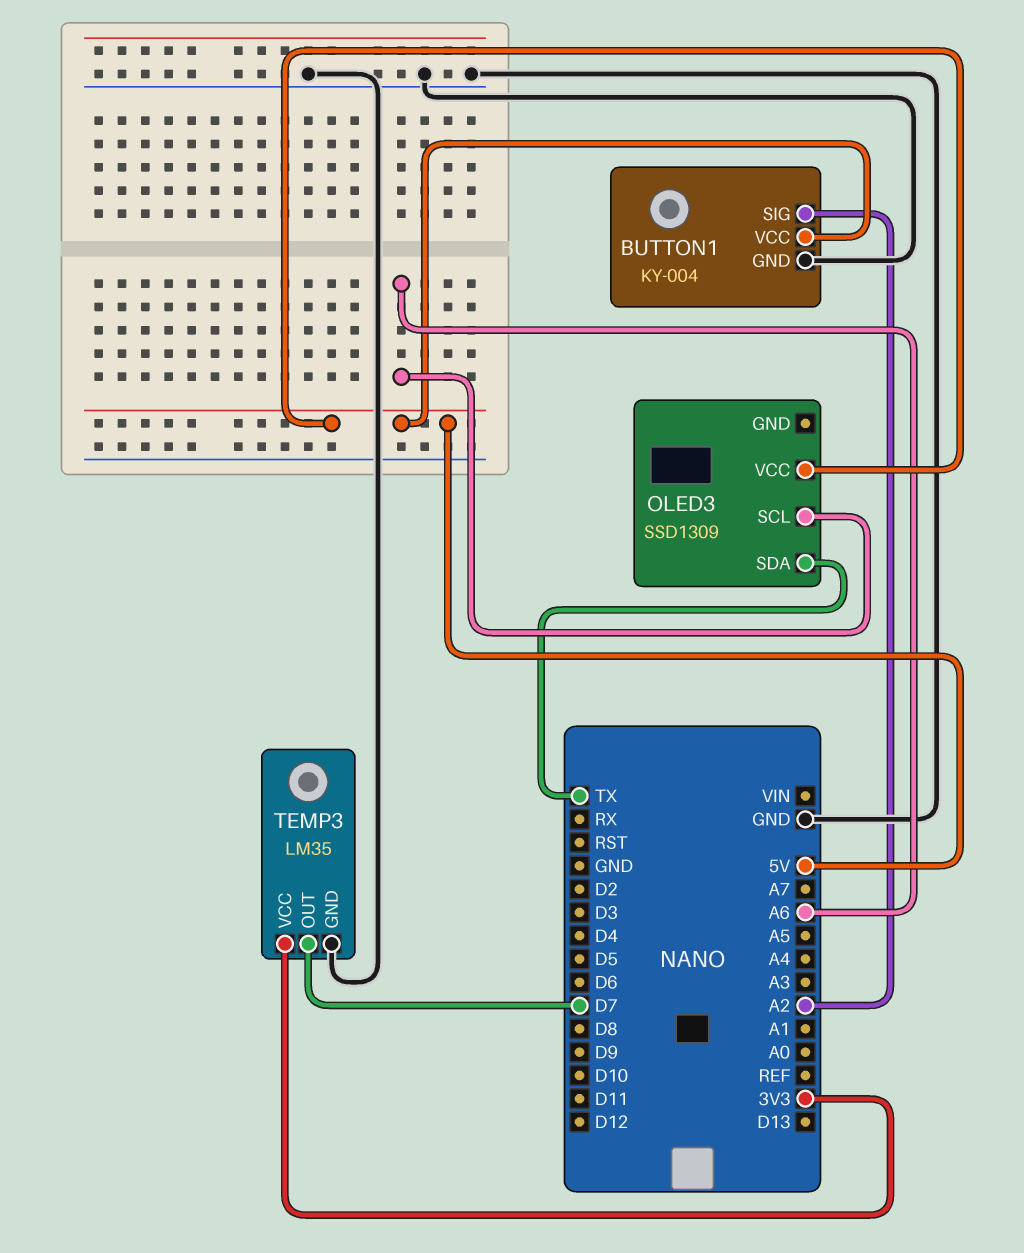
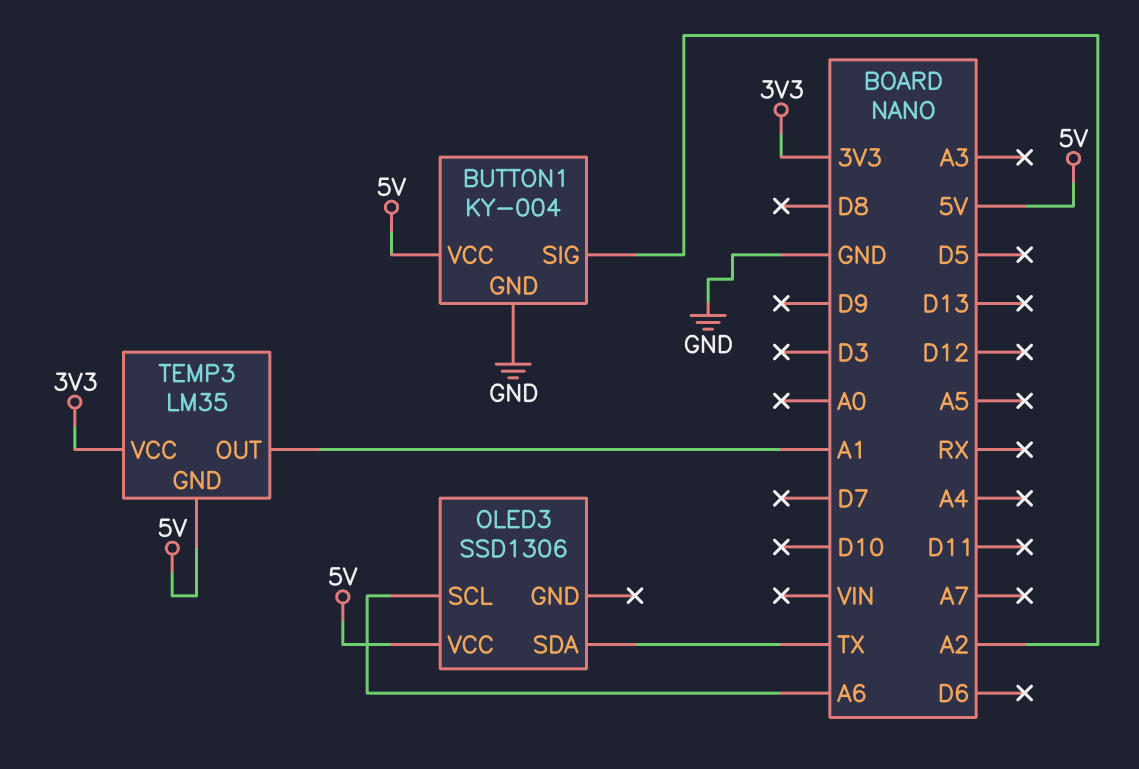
OLED3: SSD1309 -> SSD1306
TEMP3 pin GND: GND -> 5V
TEMP3 pin OUT: D7 -> A1

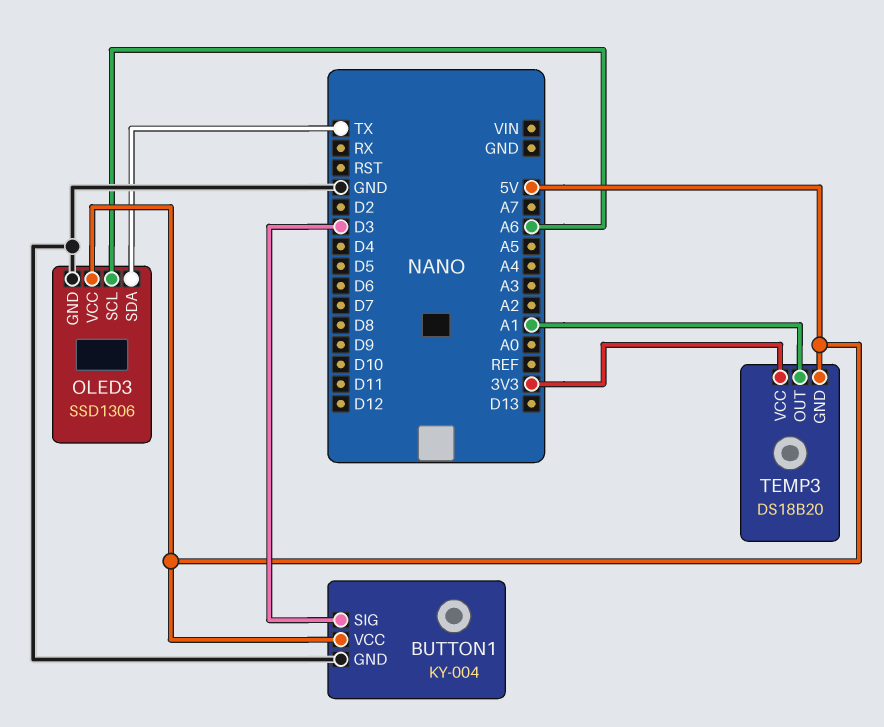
BUTTON1 pin SIG: A2 -> D3
OLED3 pin GND: none -> GND
TEMP3: LM35 -> DS18B20

